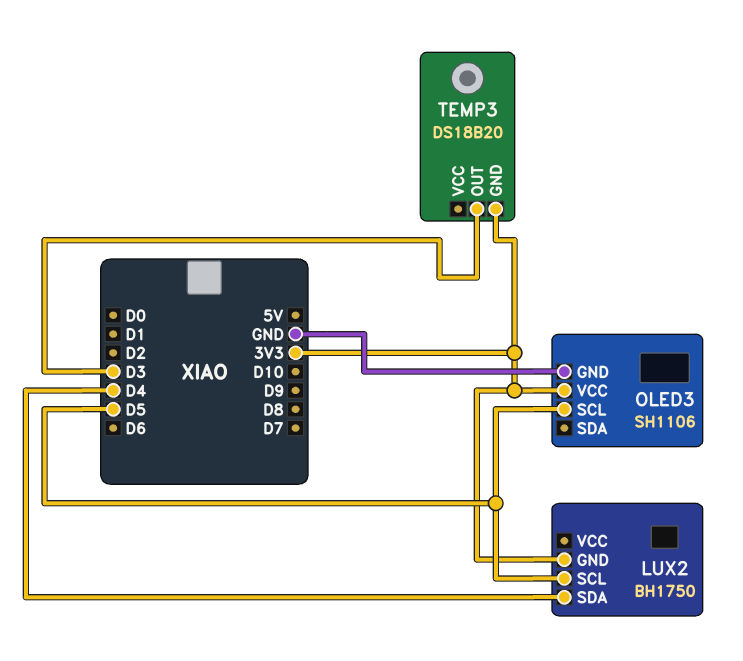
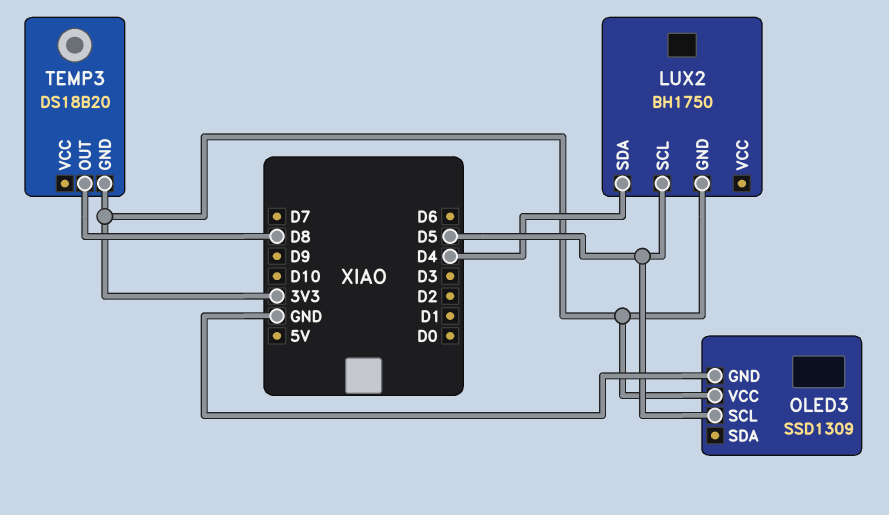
OLED3: SH1106 -> SSD1309
TEMP3 pin OUT: D3 -> D8

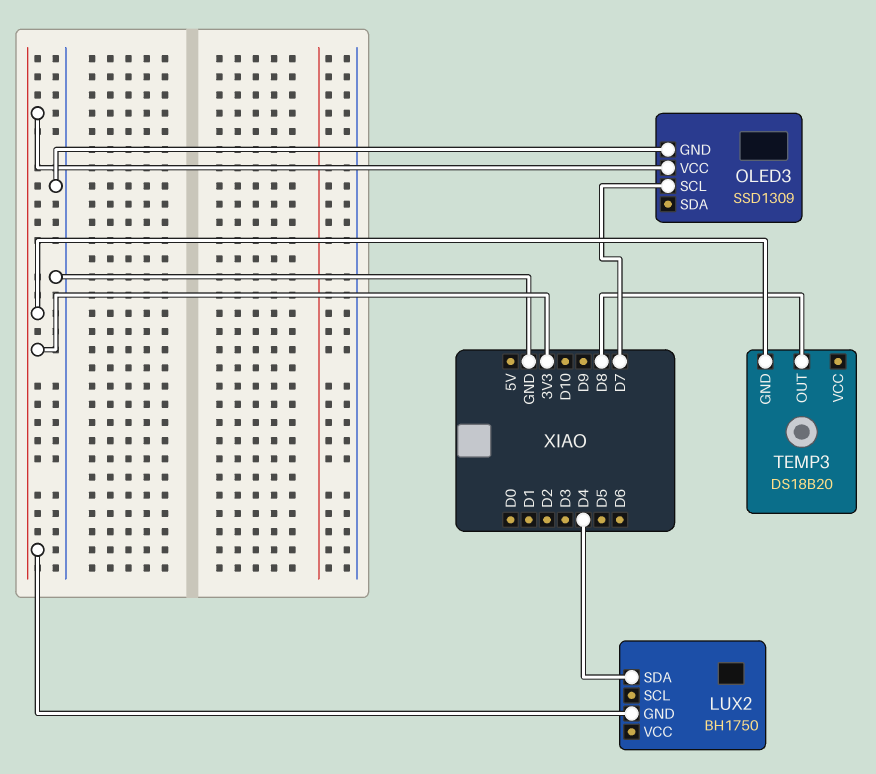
LUX2 pin SCL: D5 -> none
OLED3 pin SCL: D5 -> D7

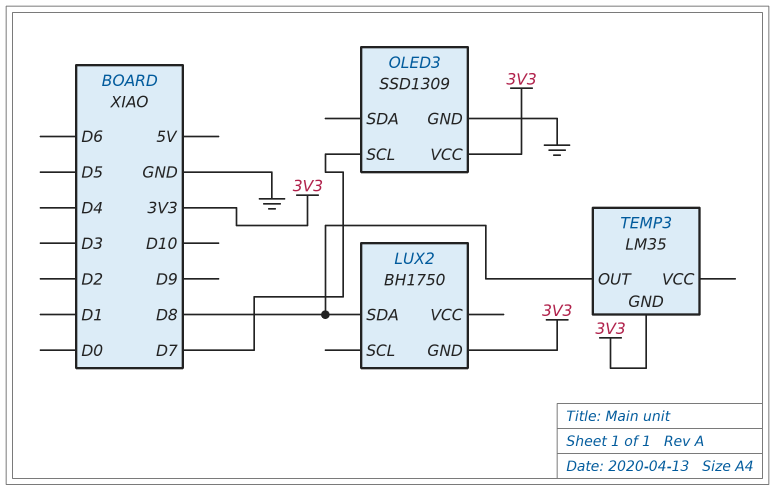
LUX2 pin SDA: D4 -> D8
TEMP3: DS18B20 -> LM35

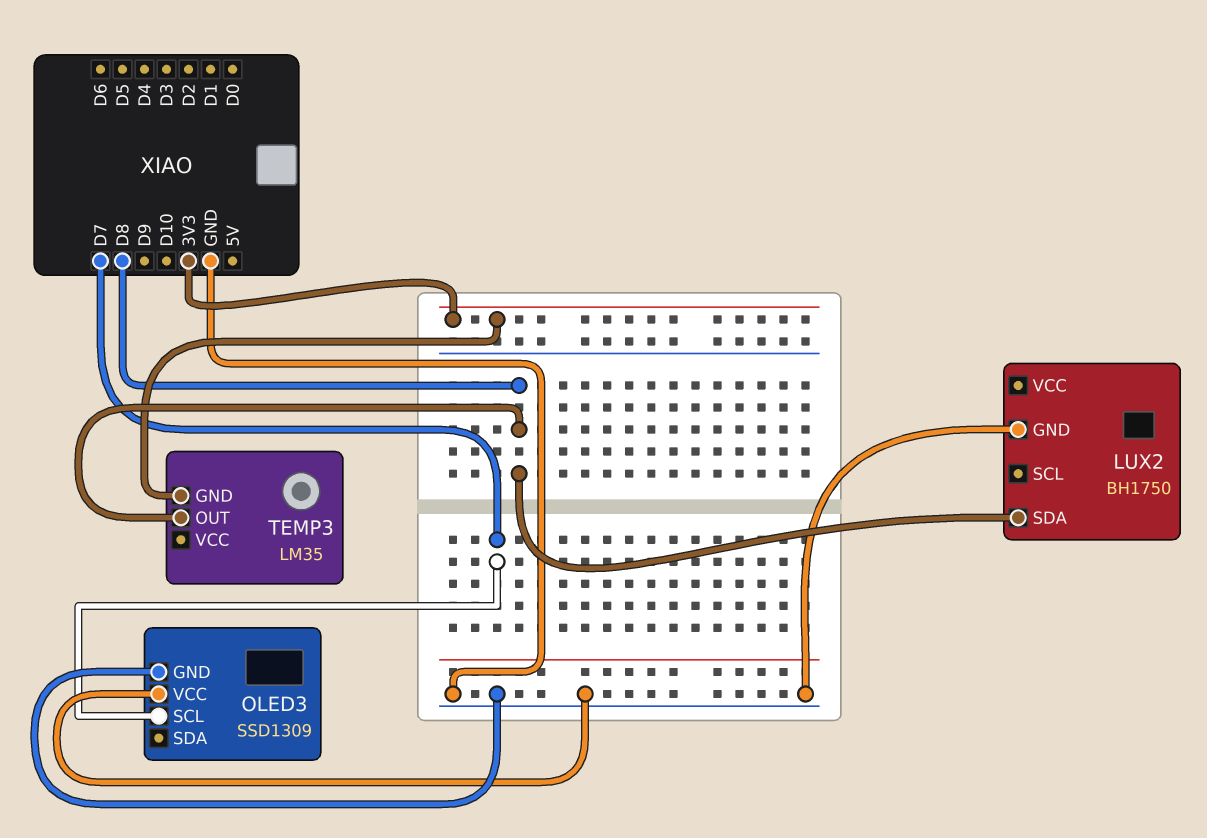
LUX2 pin GND: 3V3 -> GND
OLED3 pin VCC: 3V3 -> GND

